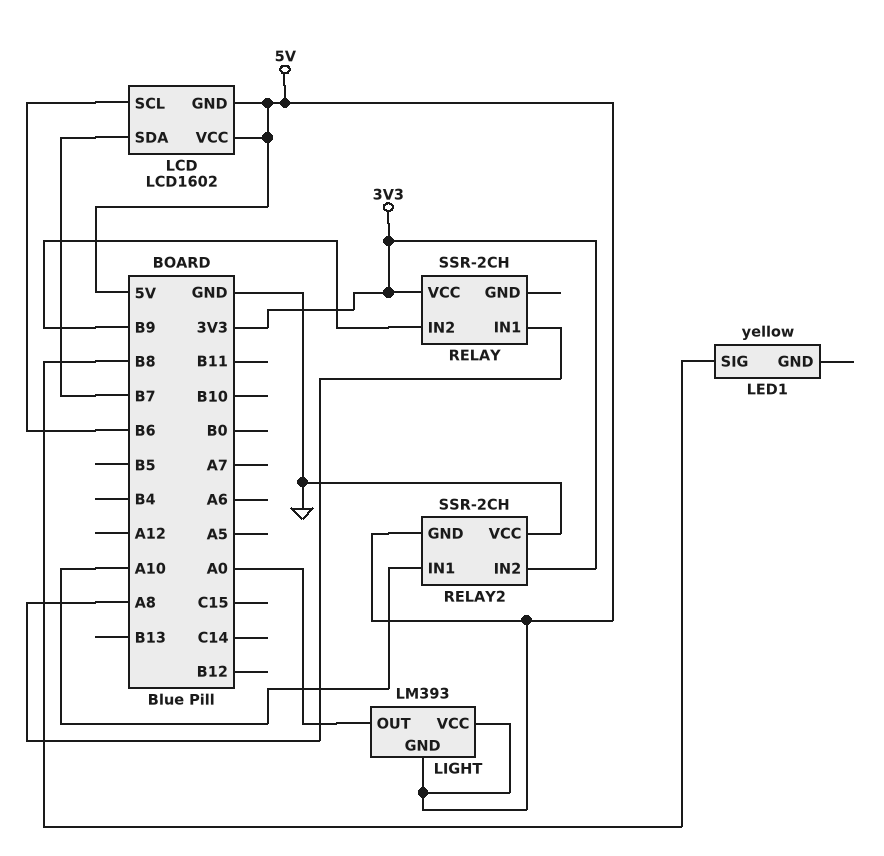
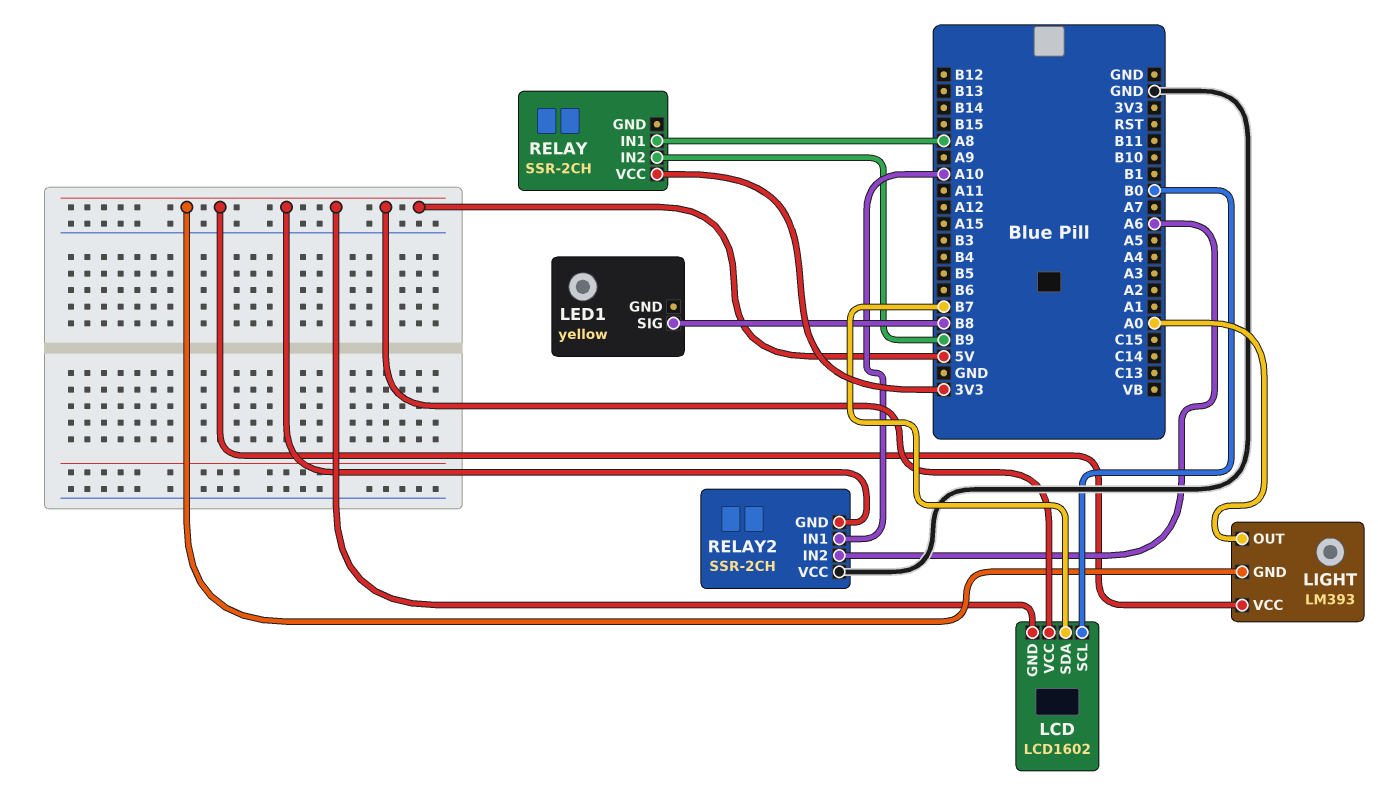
LCD pin SCL: B6 -> B0
RELAY2 pin IN2: 3V3 -> A6

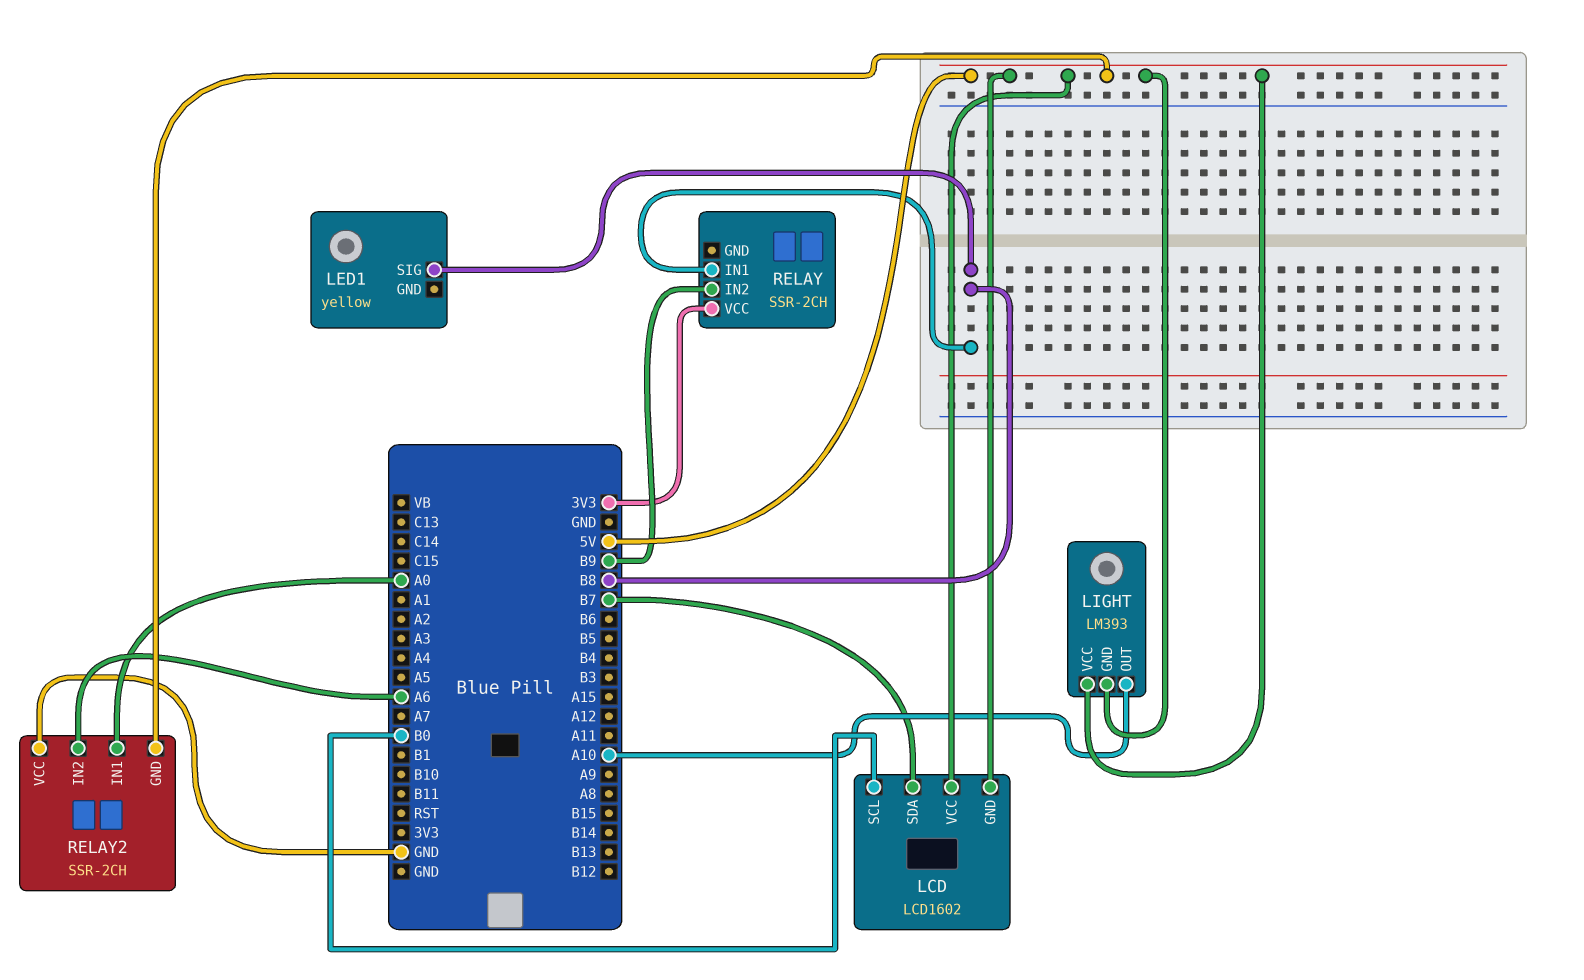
LIGHT pin OUT: A0 -> A10
RELAY pin IN1: A8 -> B8
RELAY2 pin IN1: A10 -> A0

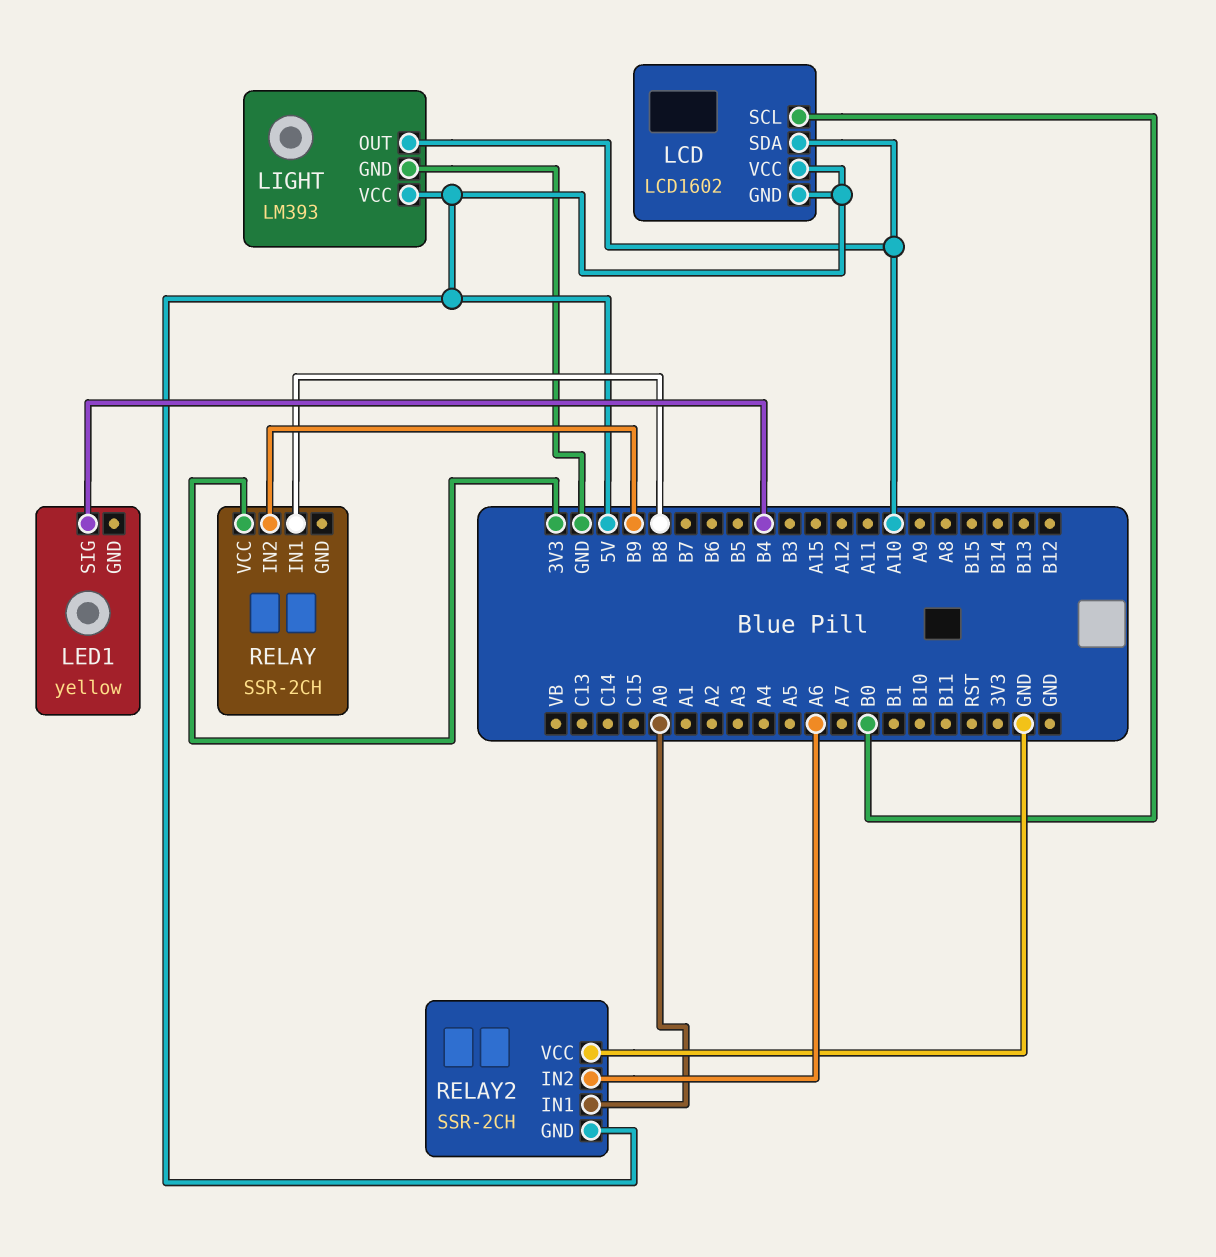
LCD pin SDA: B7 -> A10
LED1 pin SIG: B8 -> B4
LIGHT pin GND: 5V -> GND

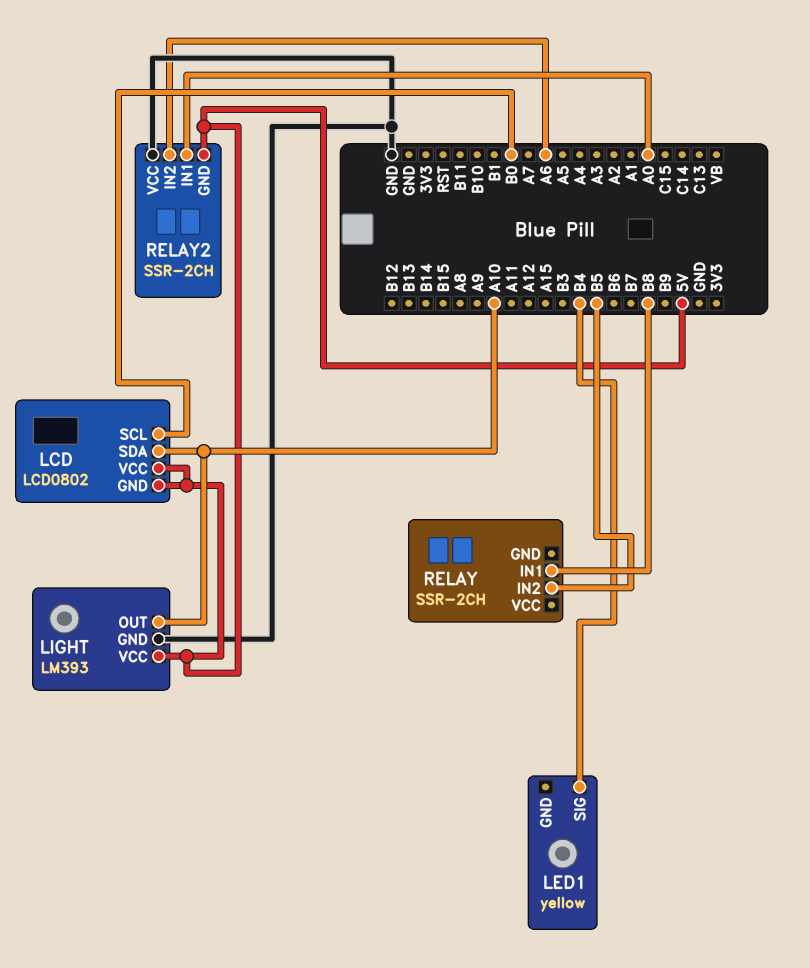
LCD: LCD1602 -> LCD0802
RELAY pin IN2: B9 -> B5
RELAY pin VCC: 3V3 -> none

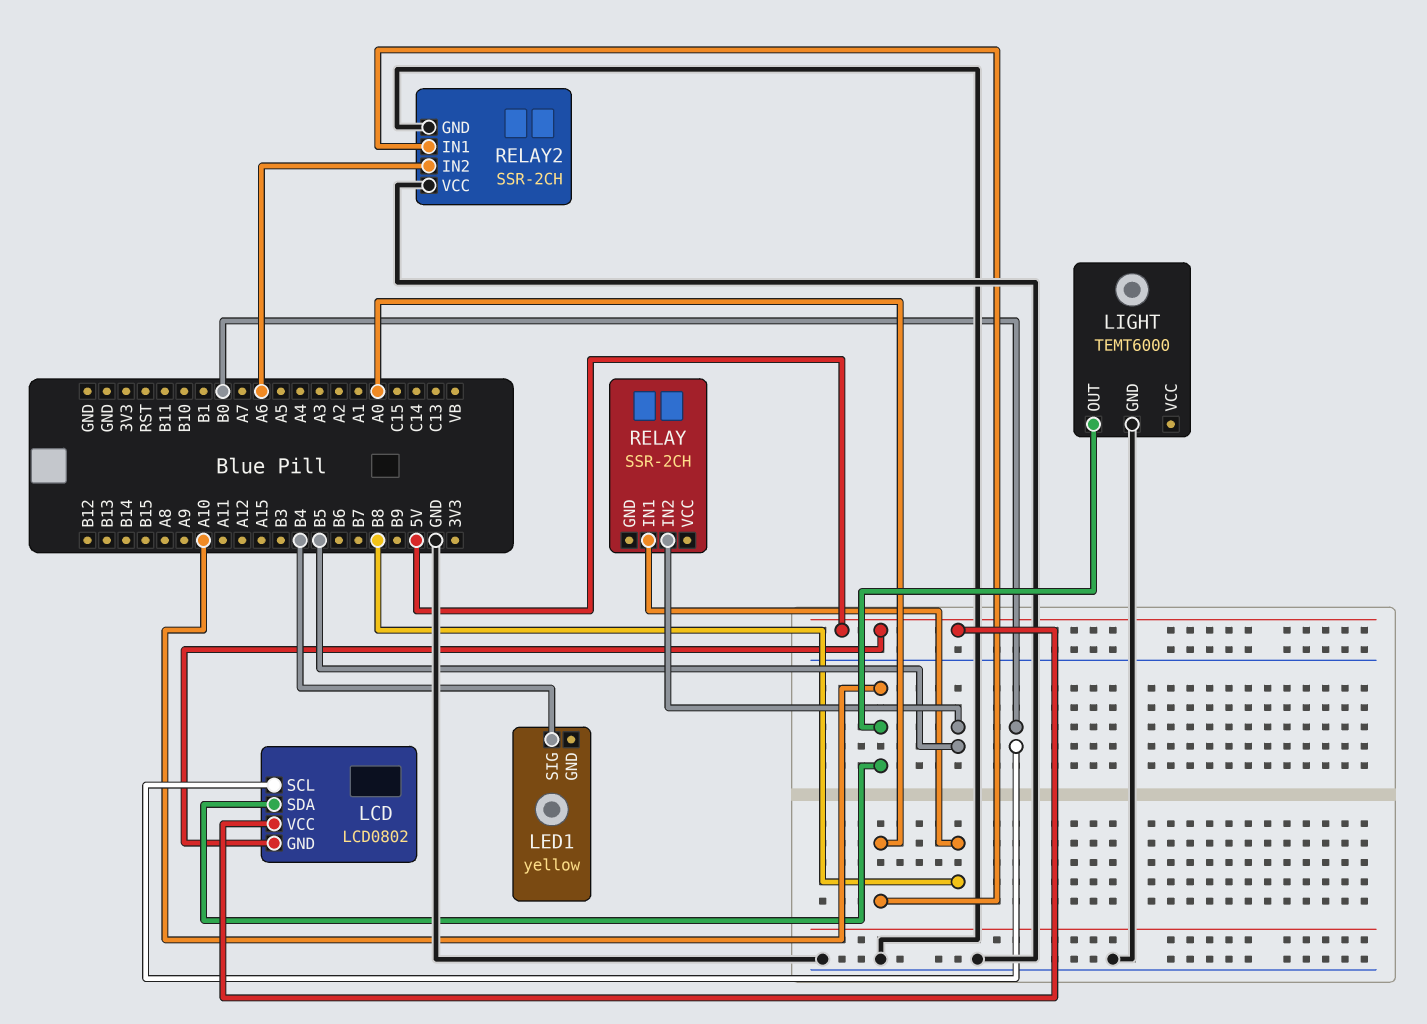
LIGHT: LM393 -> TEMT6000
LIGHT pin VCC: 5V -> none
RELAY2 pin GND: 5V -> GND

